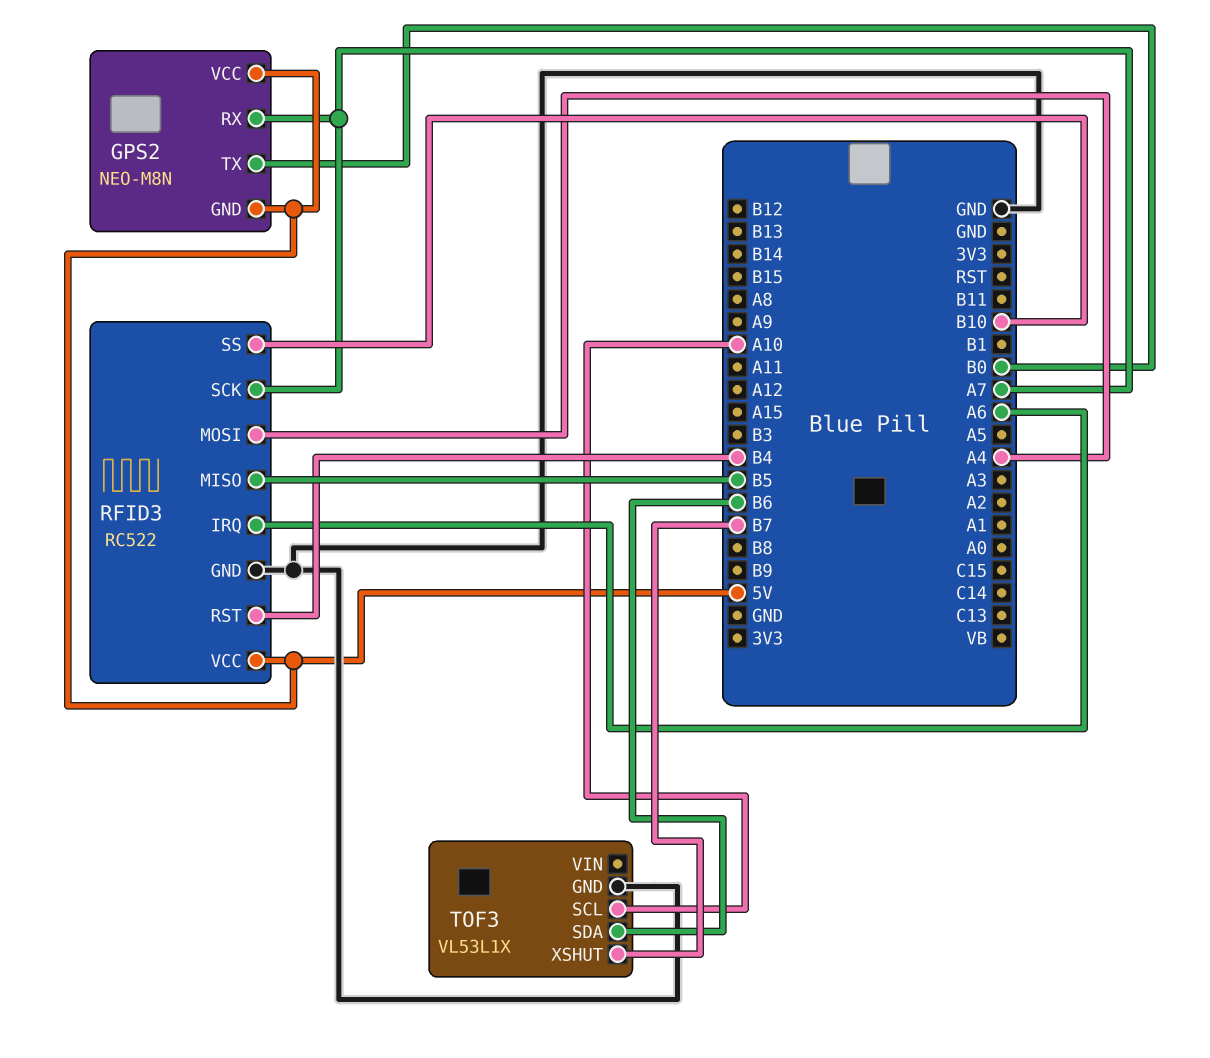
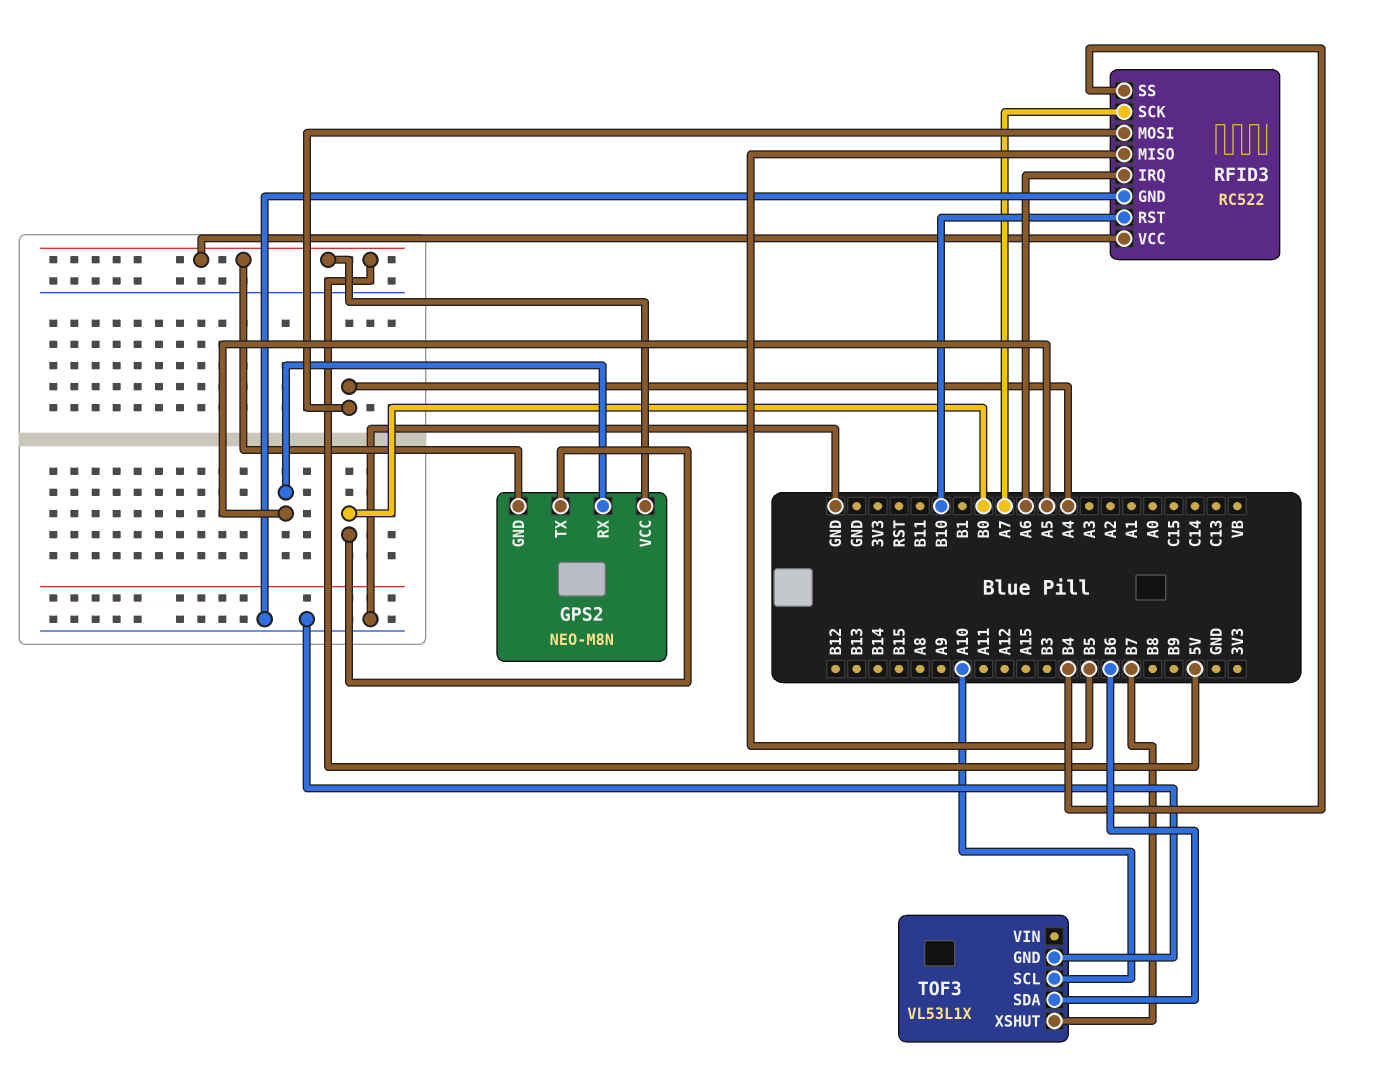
GPS2 pin RX: A7 -> A5
RFID3 pin RST: B4 -> B10
RFID3 pin SS: B10 -> B4

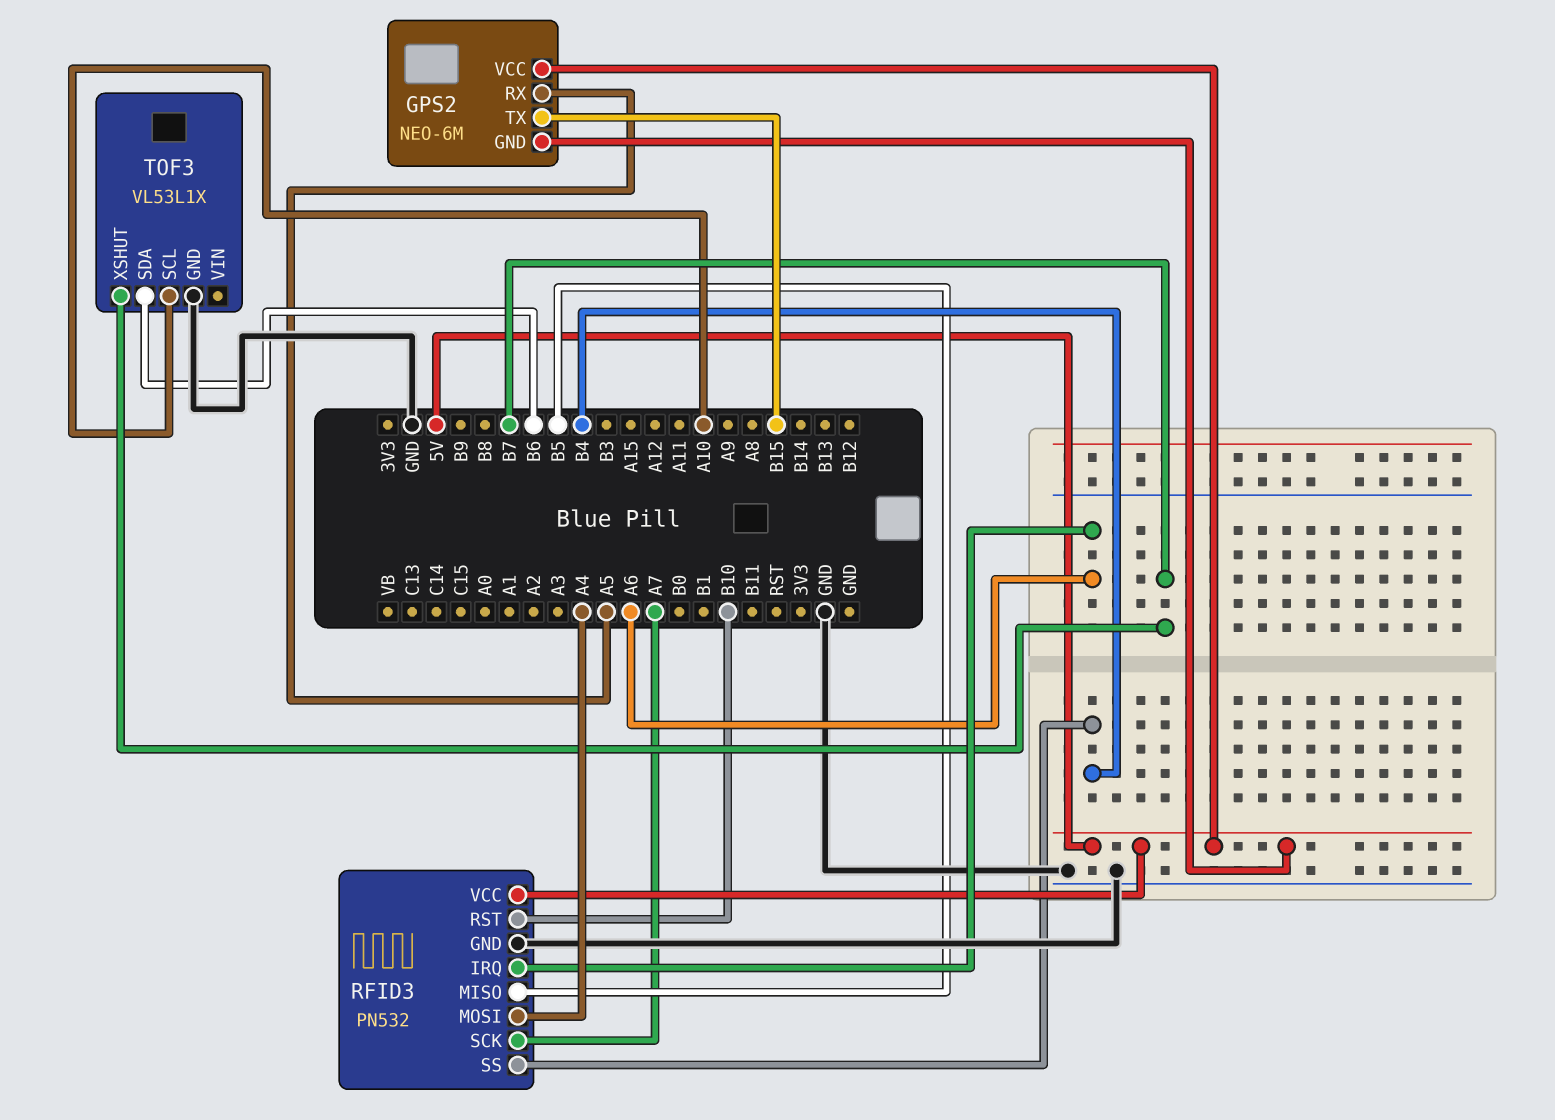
GPS2: NEO-M8N -> NEO-6M
GPS2 pin TX: B0 -> B15
RFID3: RC522 -> PN532

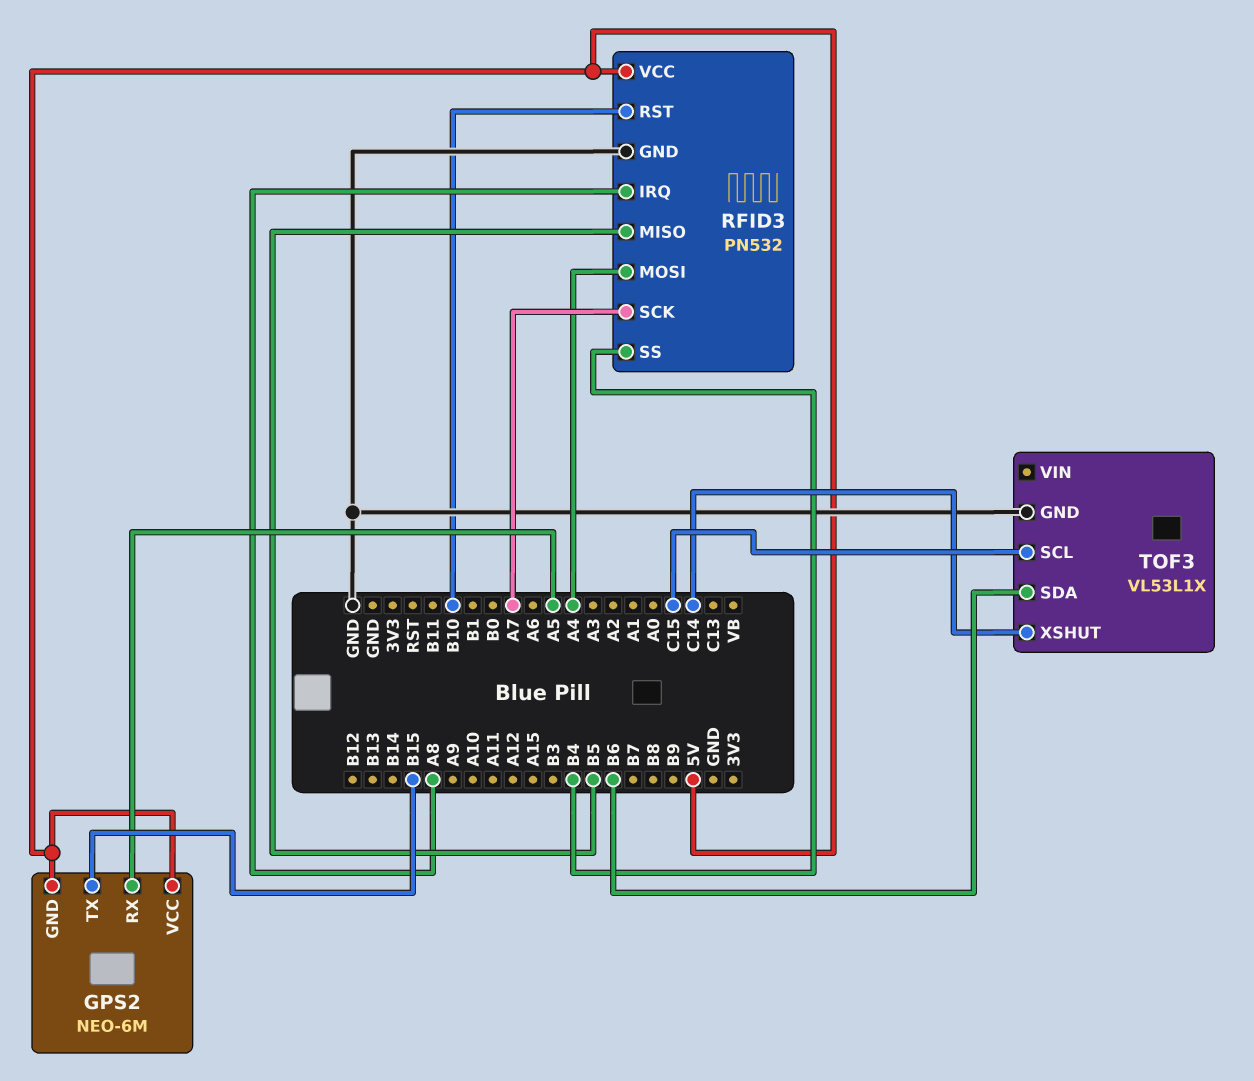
RFID3 pin IRQ: A6 -> A8
TOF3 pin SCL: A10 -> C15
TOF3 pin XSHUT: B7 -> C14

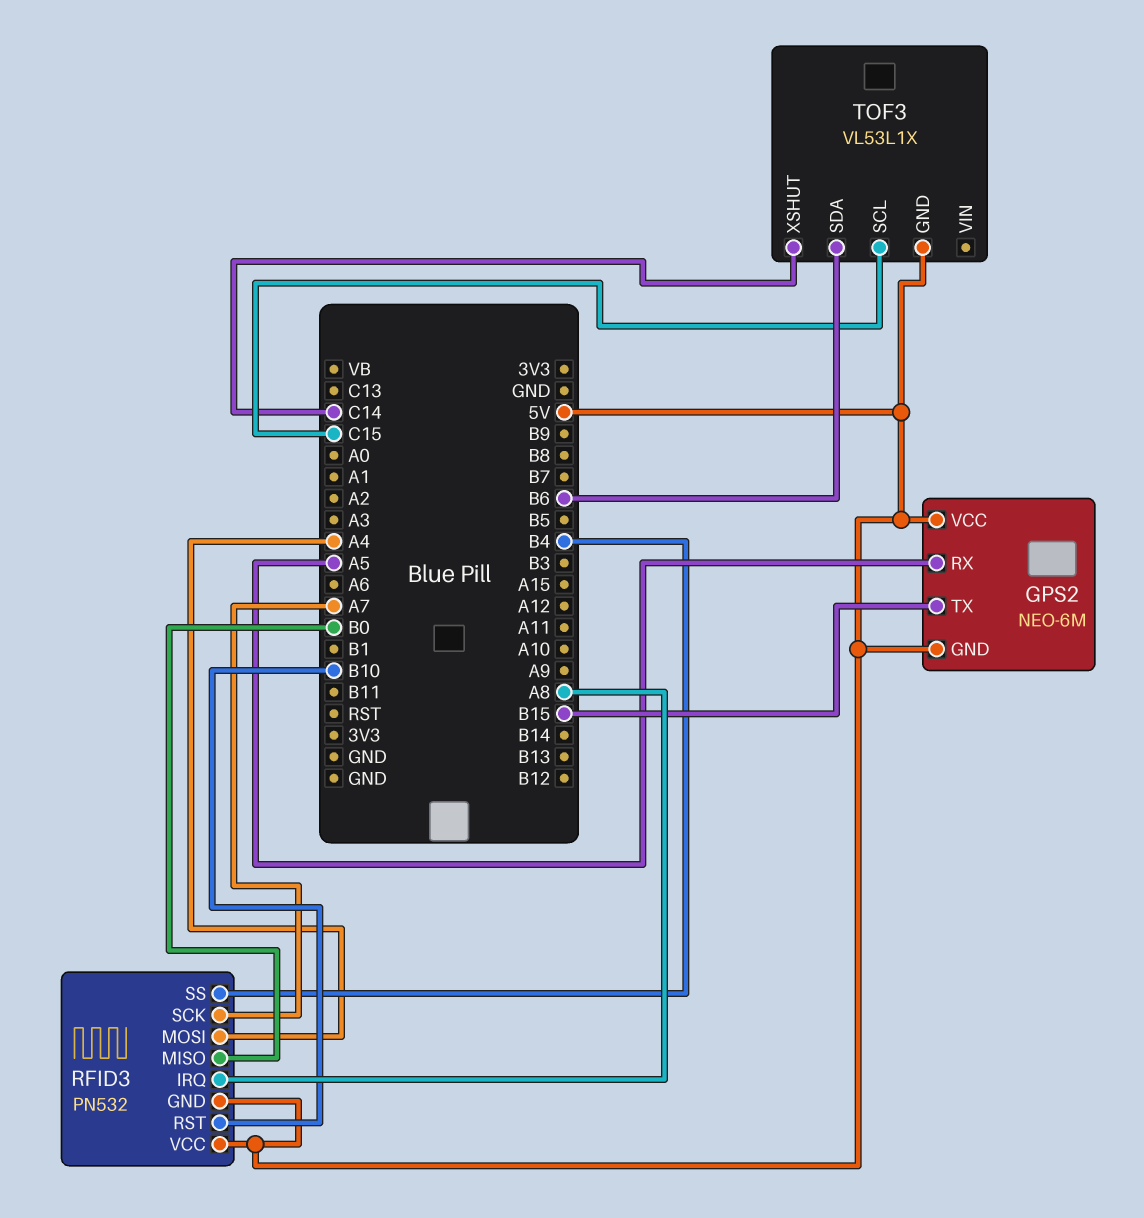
RFID3 pin GND: GND -> 5V
RFID3 pin MISO: B5 -> B0
TOF3 pin GND: GND -> 5V

